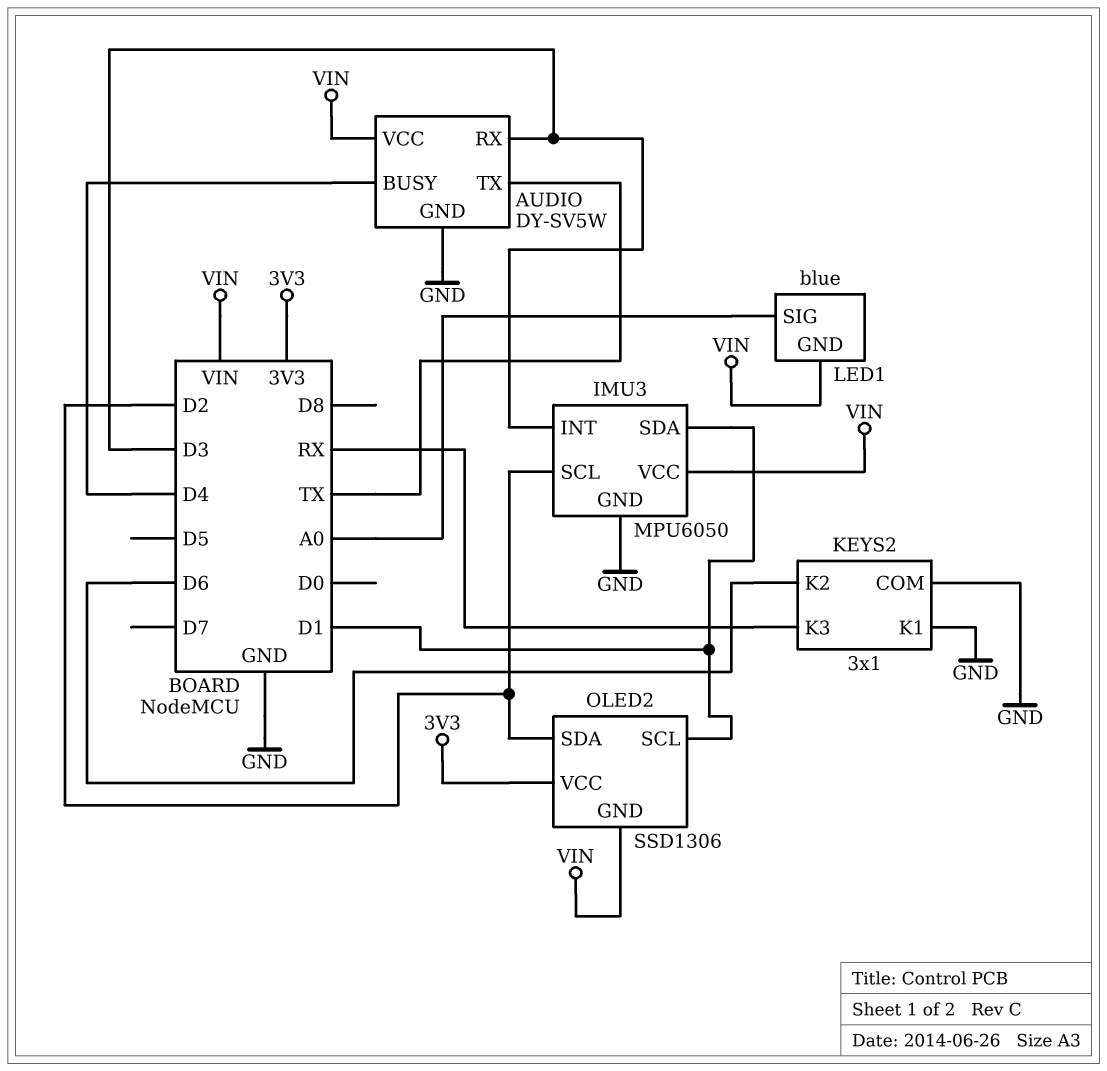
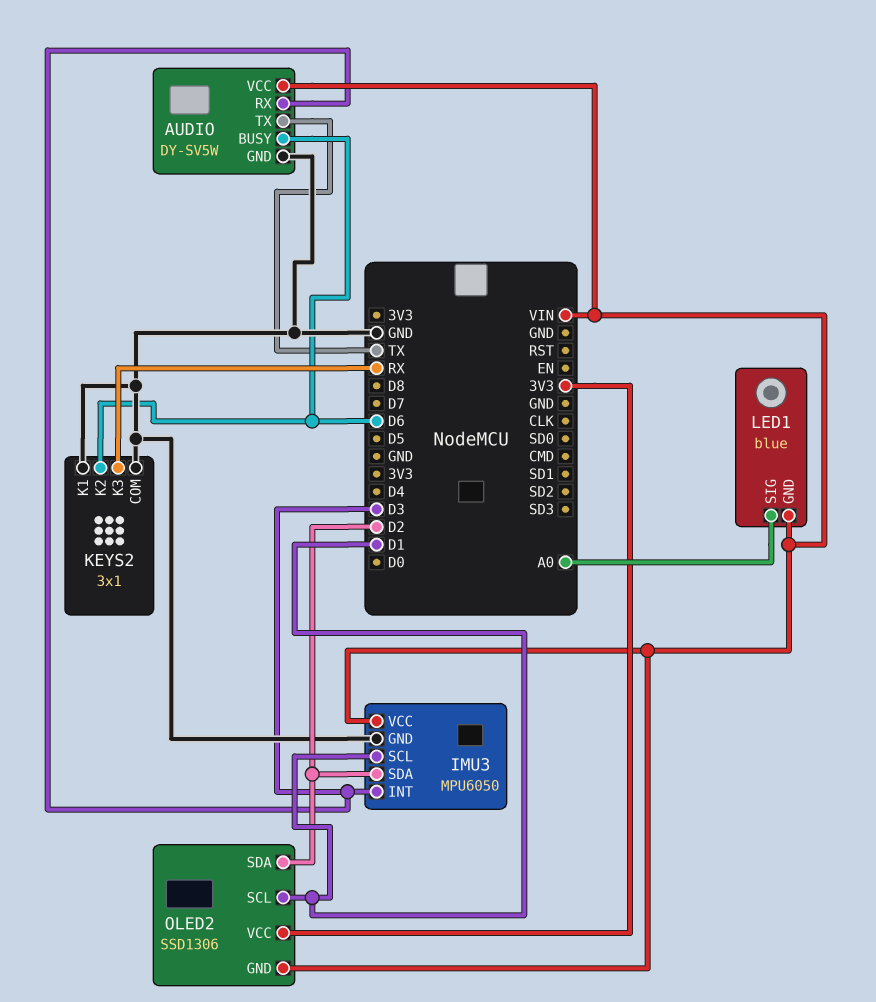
AUDIO pin BUSY: D4 -> D6
IMU3 pin SCL: D2 -> D1
IMU3 pin SDA: D1 -> D2

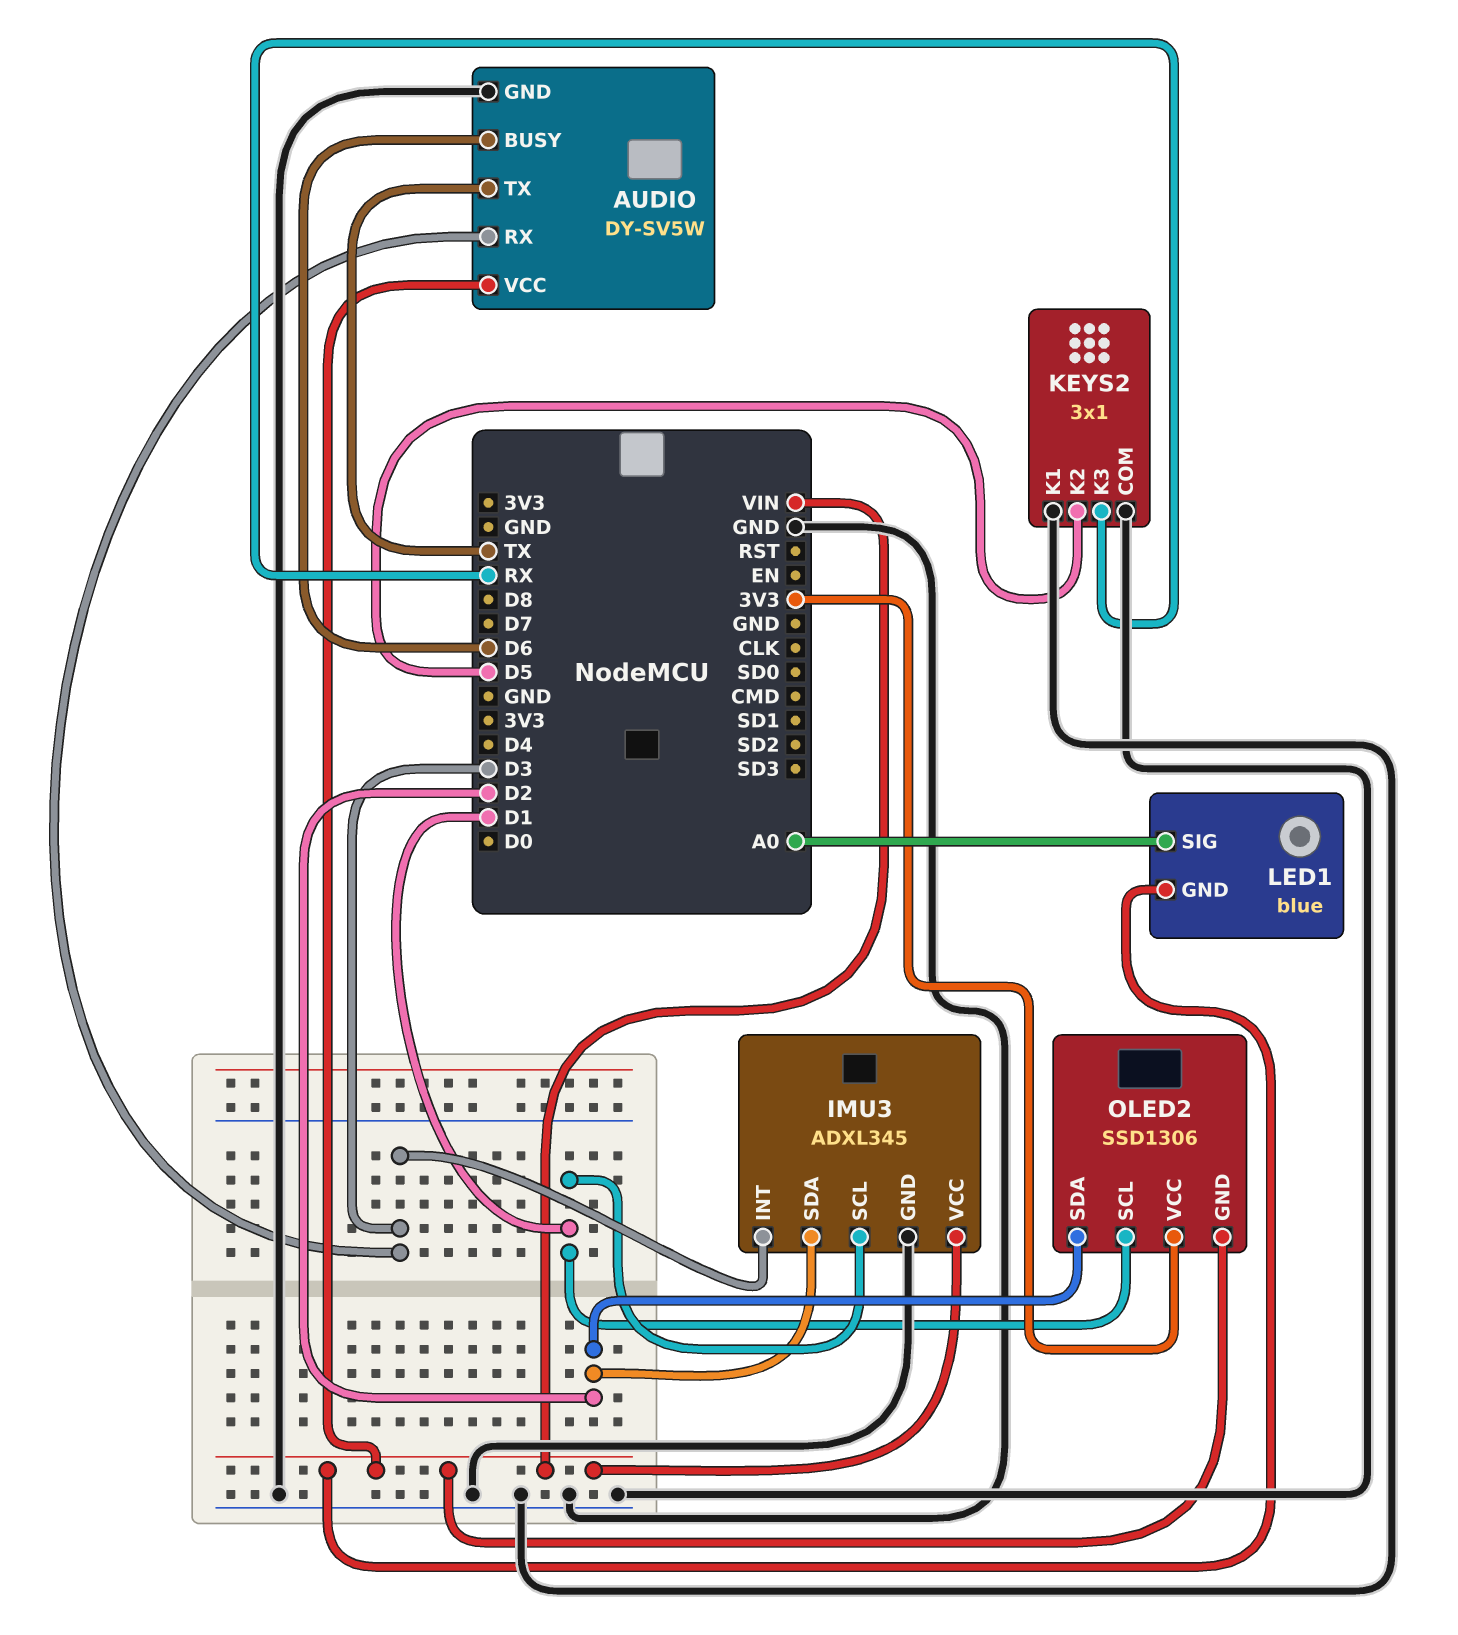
IMU3: MPU6050 -> ADXL345
KEYS2 pin K2: D6 -> D5

